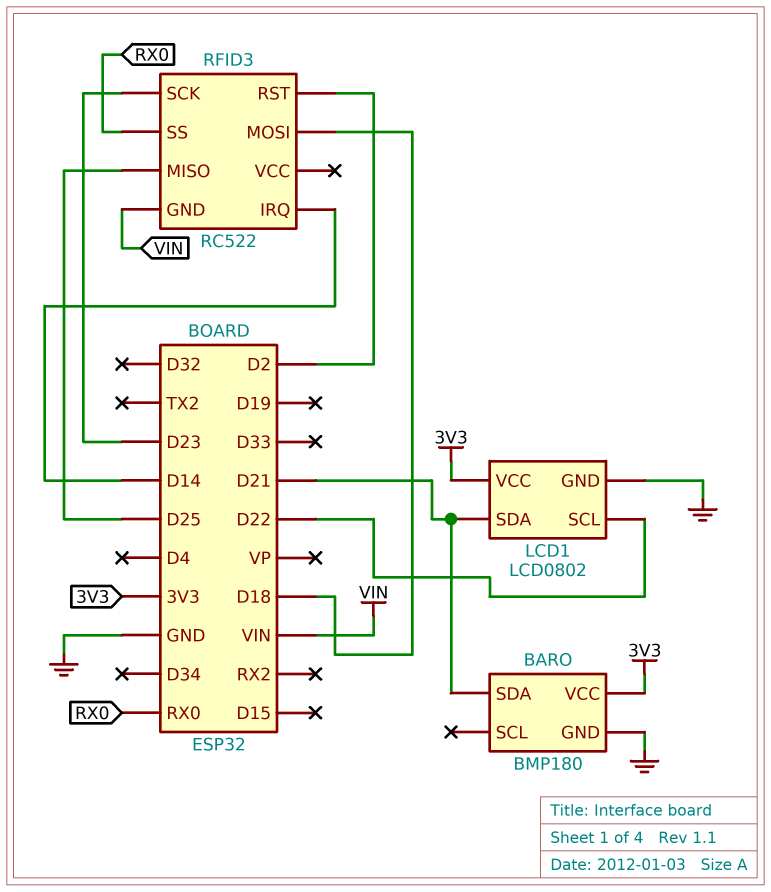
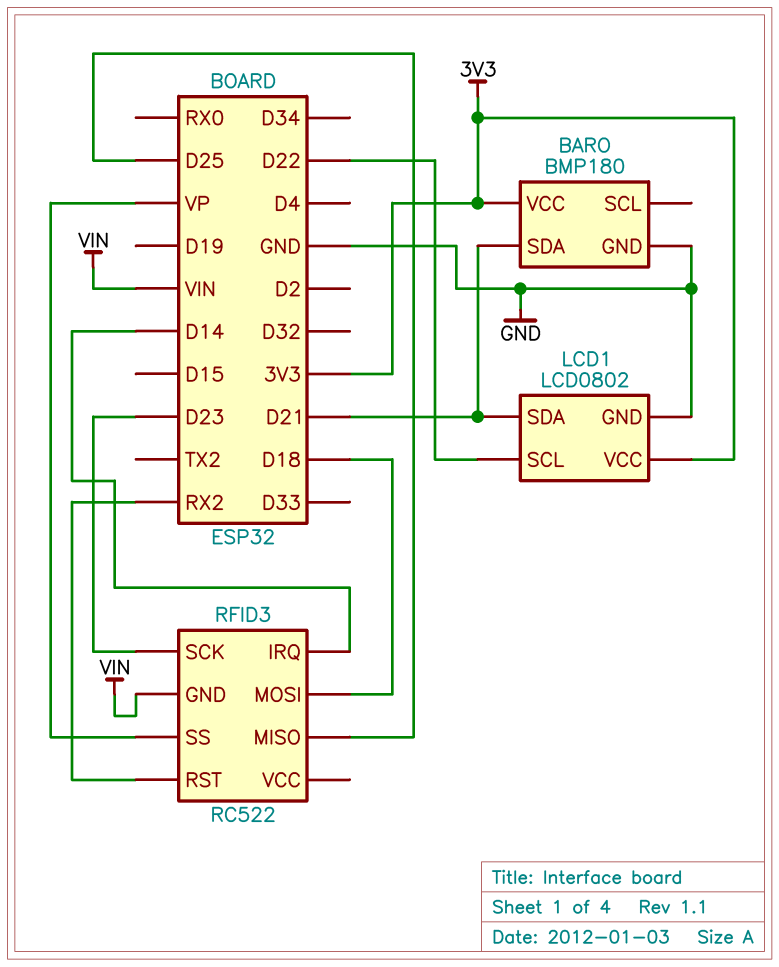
RFID3 pin RST: D2 -> RX2
RFID3 pin SS: RX0 -> VP

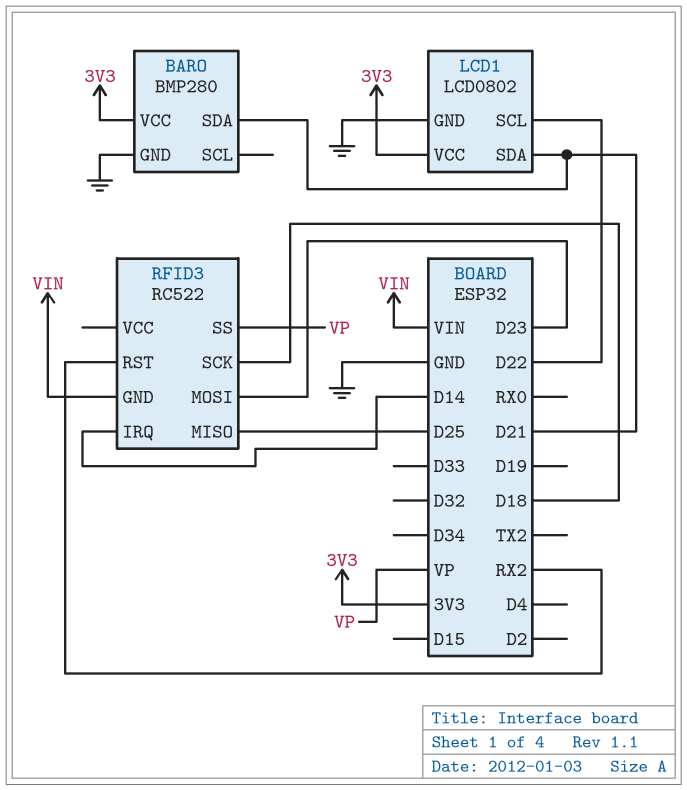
BARO: BMP180 -> BMP280
RFID3 pin MOSI: D18 -> D23
RFID3 pin SCK: D23 -> D18

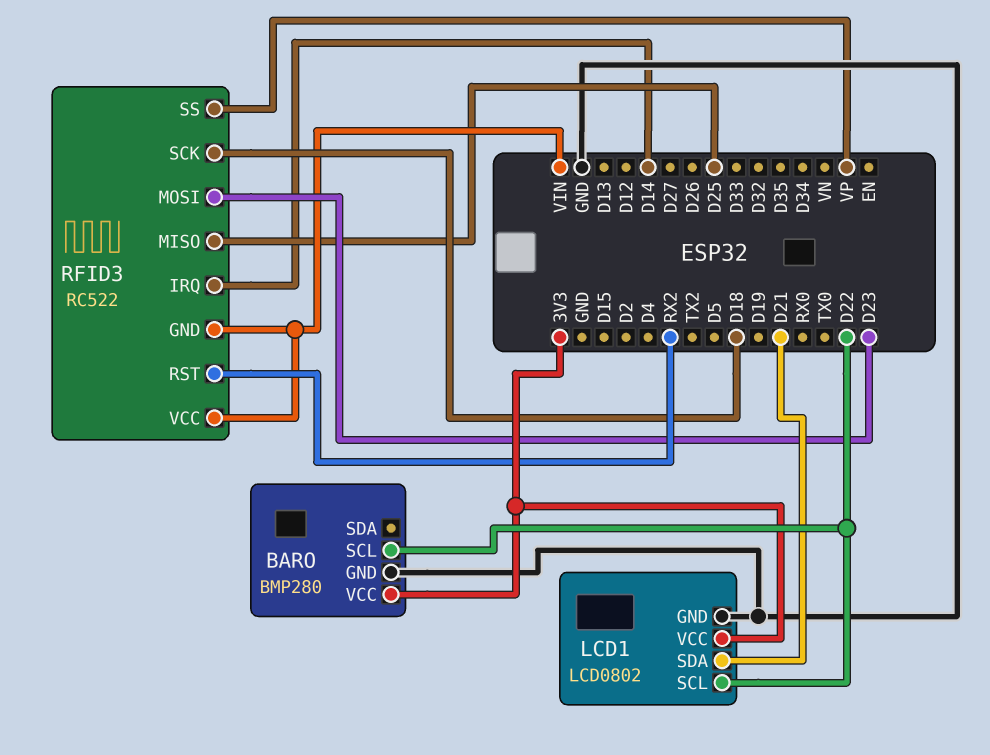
BARO pin SCL: none -> D22
BARO pin SDA: D21 -> none
RFID3 pin VCC: none -> VIN

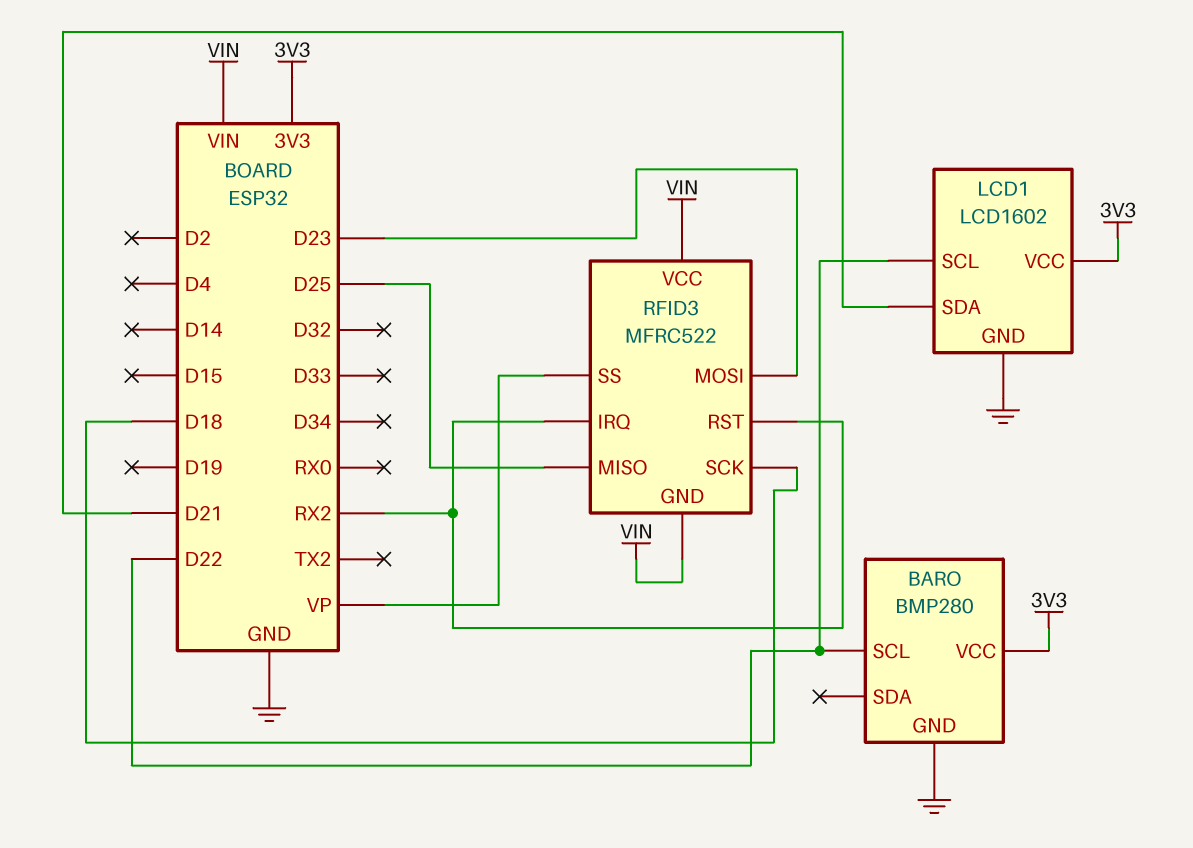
LCD1: LCD0802 -> LCD1602
RFID3: RC522 -> MFRC522
RFID3 pin IRQ: D14 -> RX2

